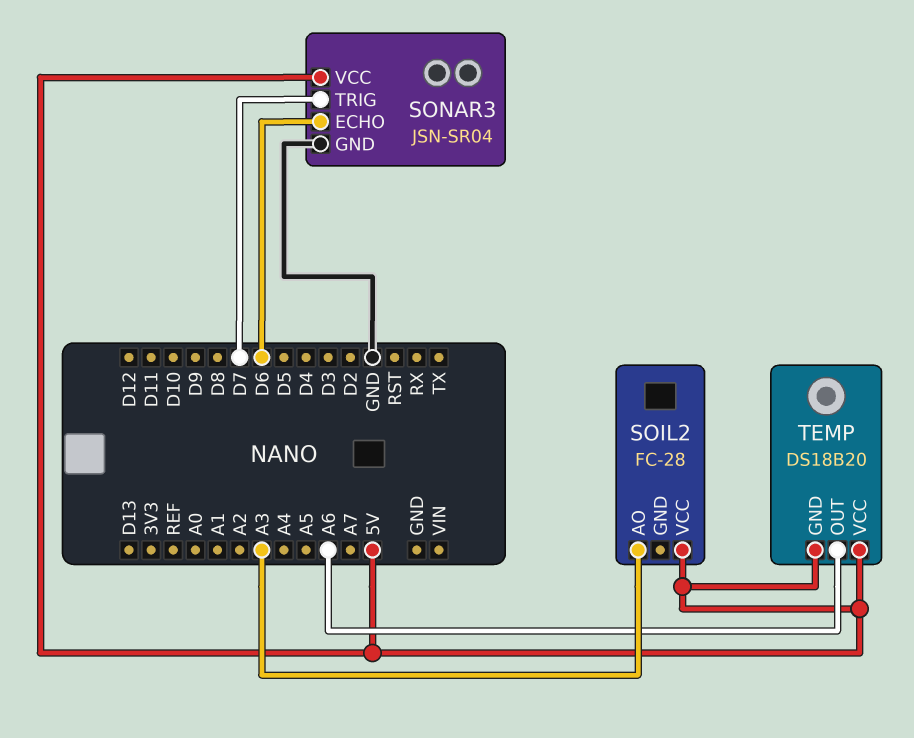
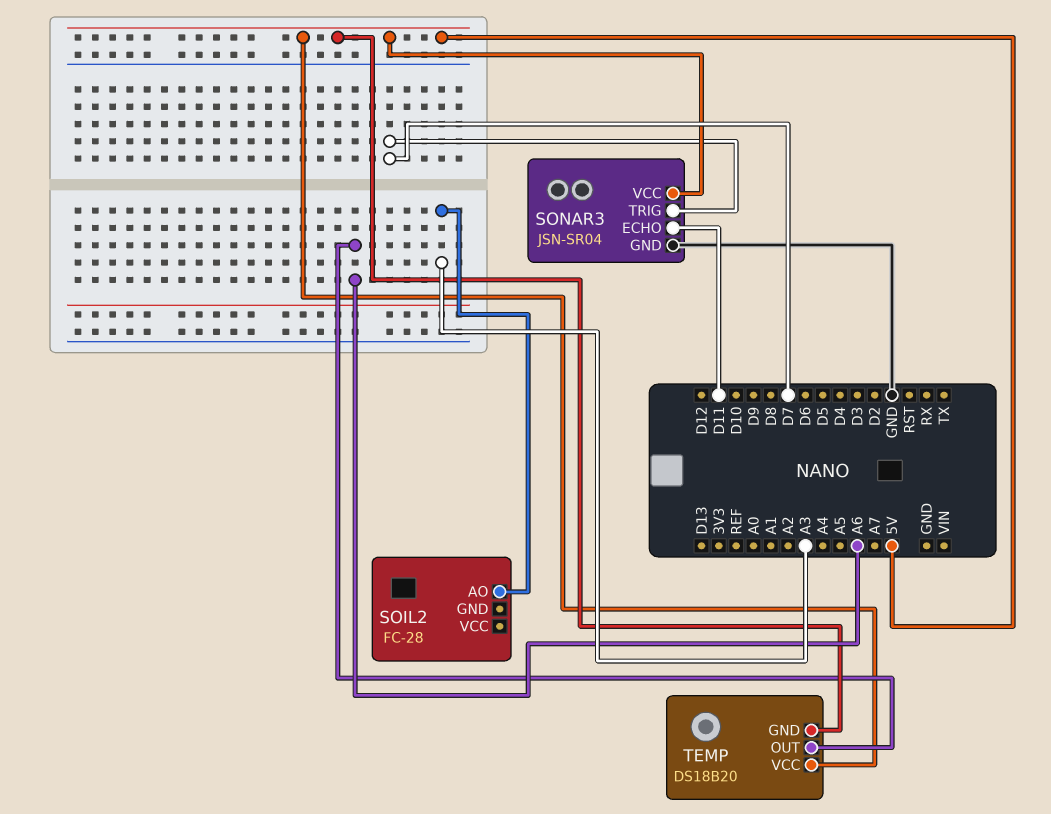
SOIL2 pin VCC: 5V -> none
SONAR3 pin ECHO: D6 -> D11

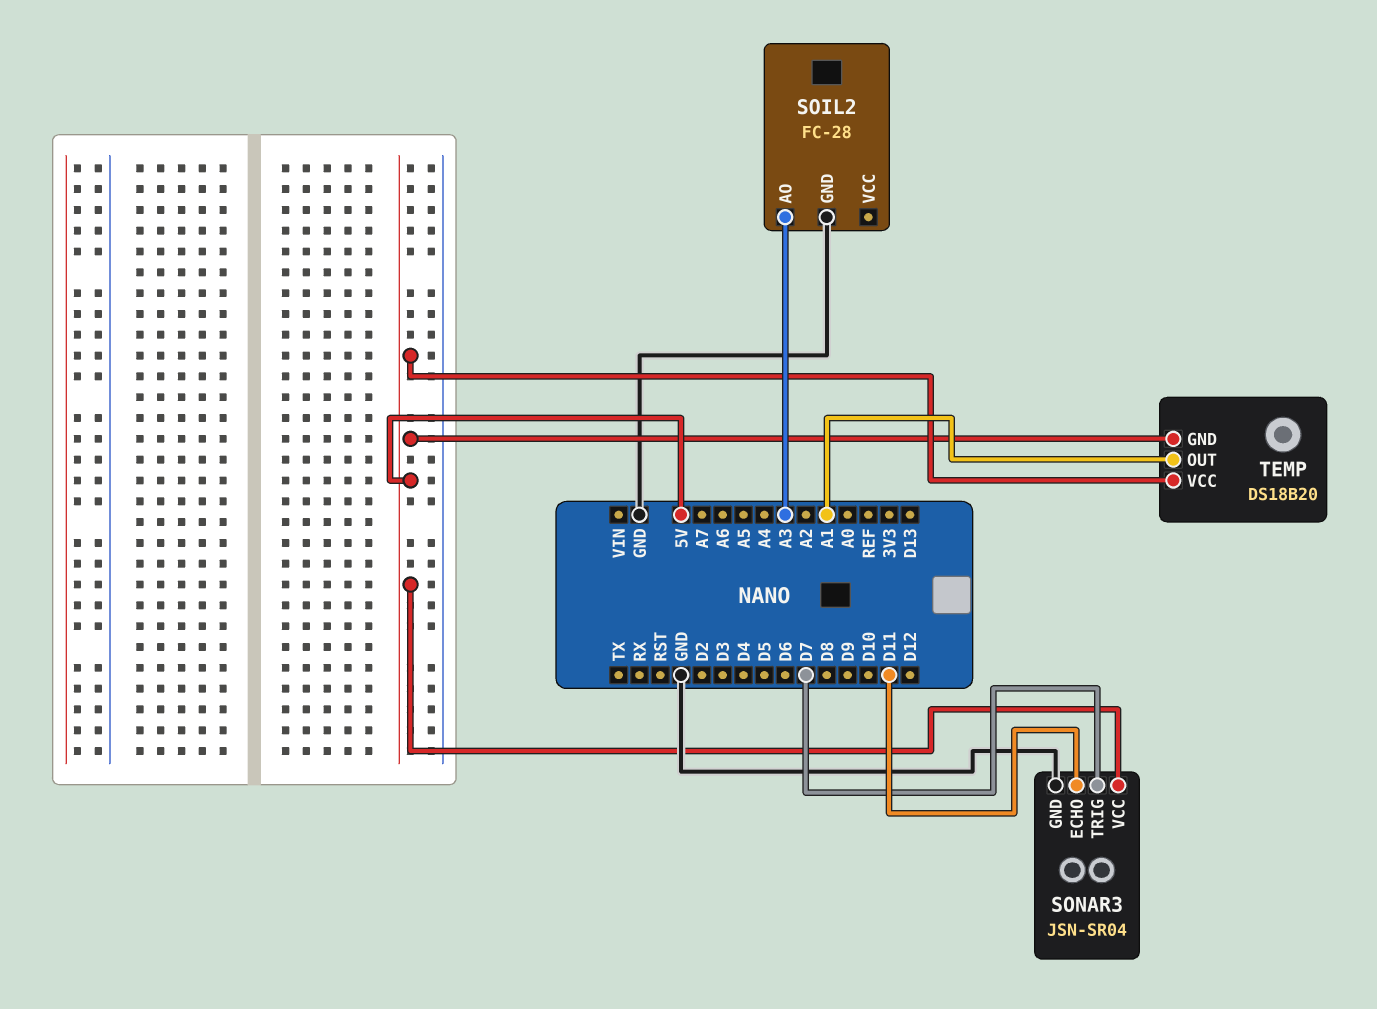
SOIL2 pin GND: none -> GND
TEMP pin OUT: A6 -> A1

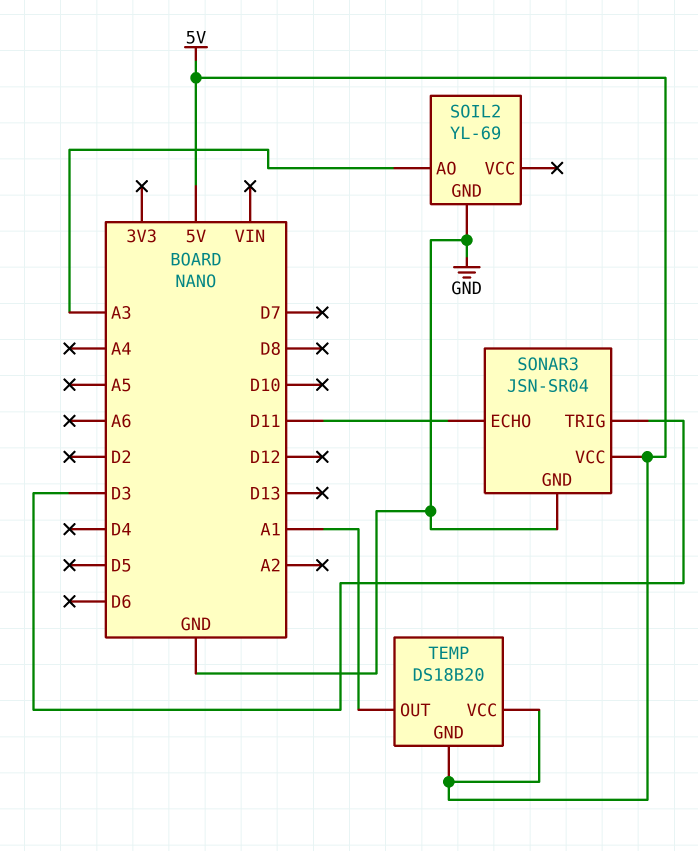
SOIL2: FC-28 -> YL-69
SONAR3 pin TRIG: D7 -> D3

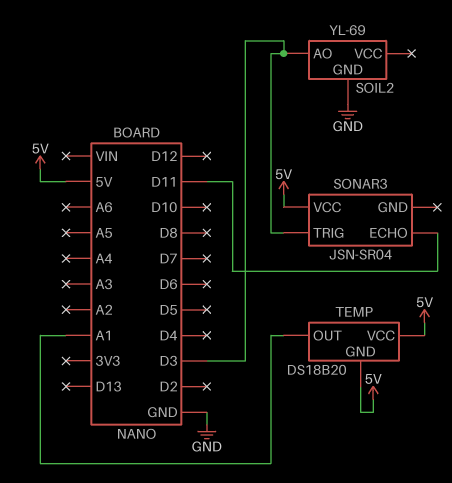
SOIL2 pin AO: A3 -> D3
SONAR3 pin GND: GND -> none

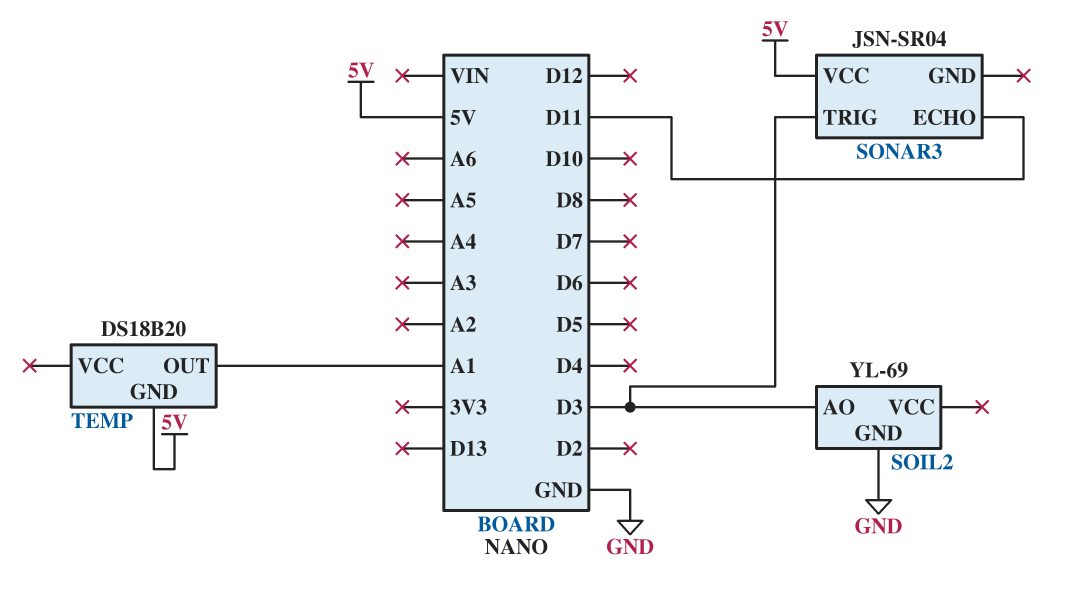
TEMP pin VCC: 5V -> none

